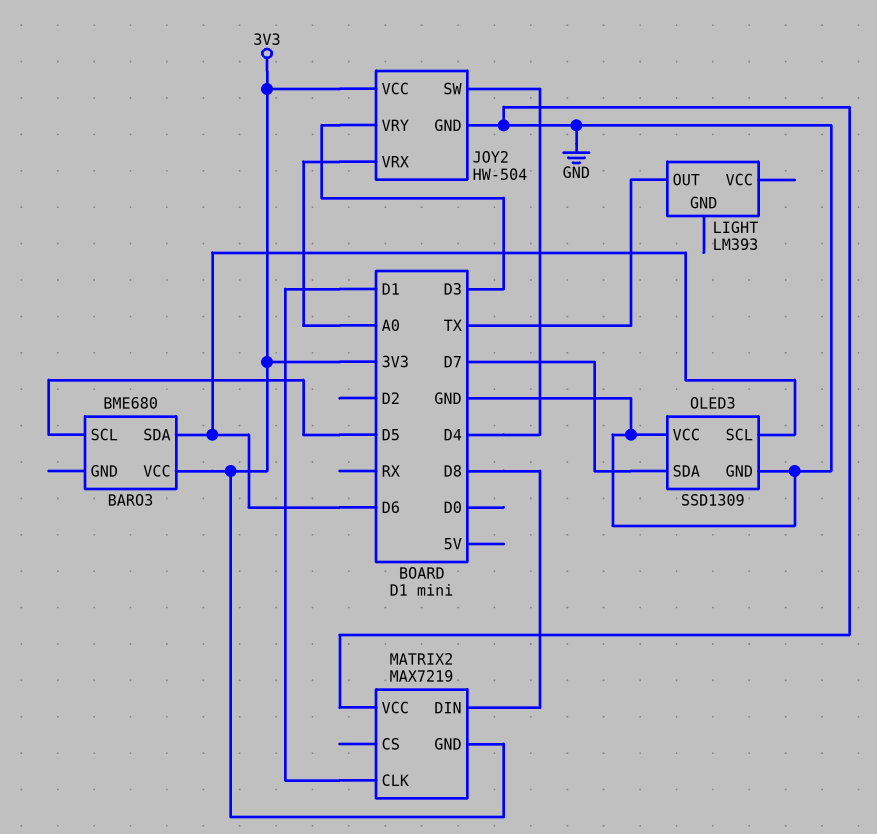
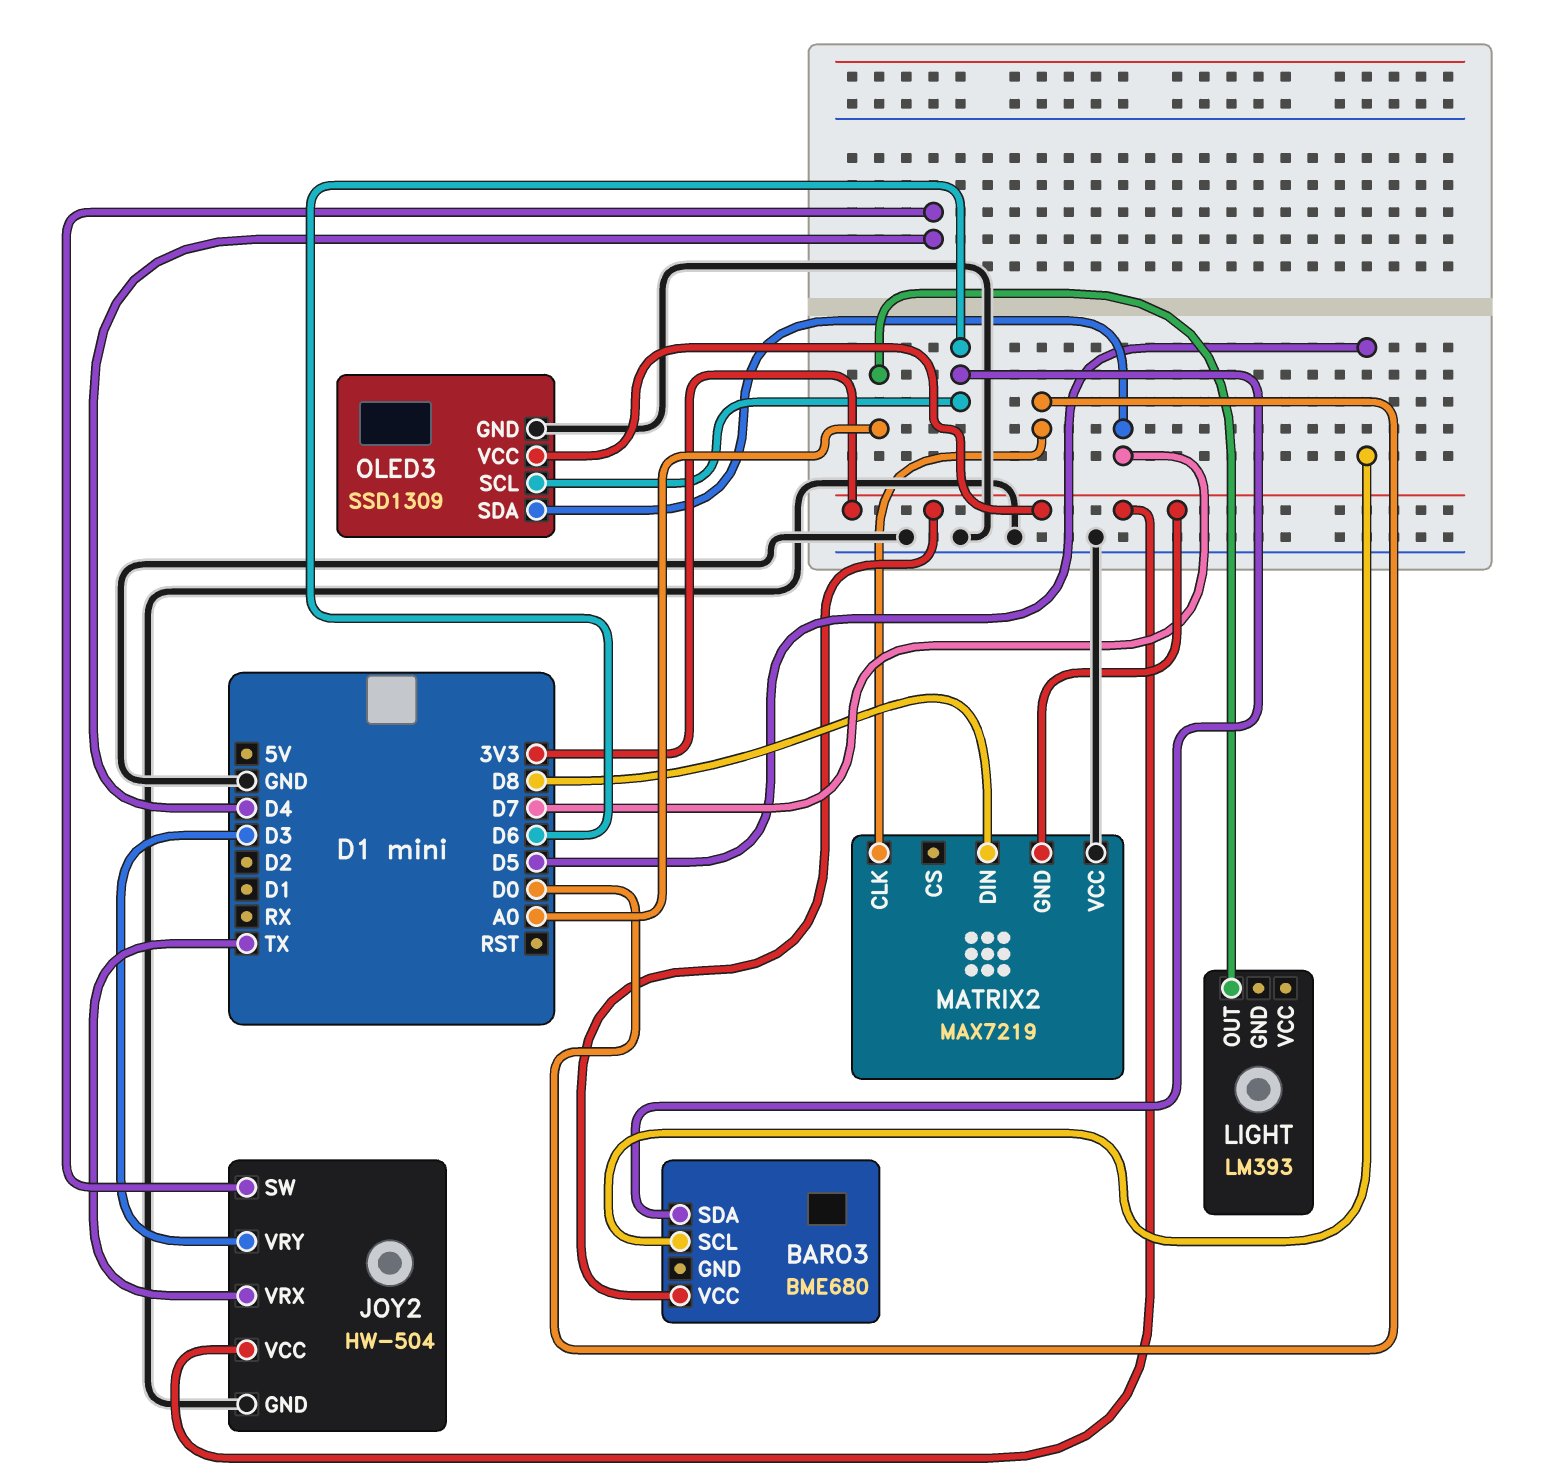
JOY2 pin VRX: A0 -> TX
LIGHT pin OUT: TX -> A0
MATRIX2 pin CLK: D1 -> D0
OLED3 pin VCC: GND -> 3V3

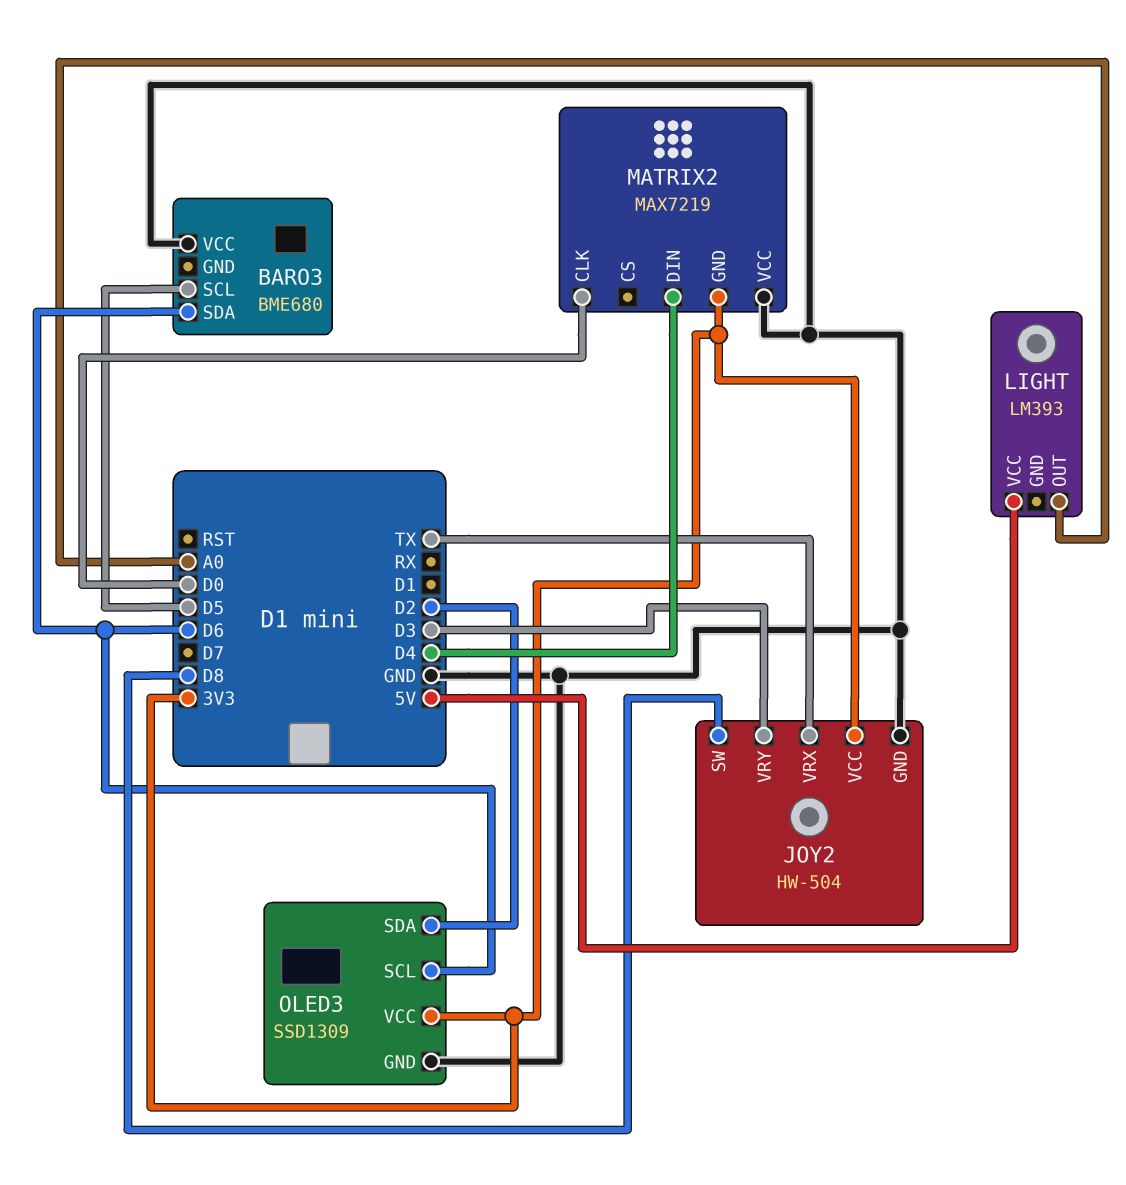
BARO3 pin VCC: 3V3 -> GND
JOY2 pin SW: D4 -> D8
LIGHT pin VCC: none -> 5V
MATRIX2 pin DIN: D8 -> D4
OLED3 pin SDA: D7 -> D2

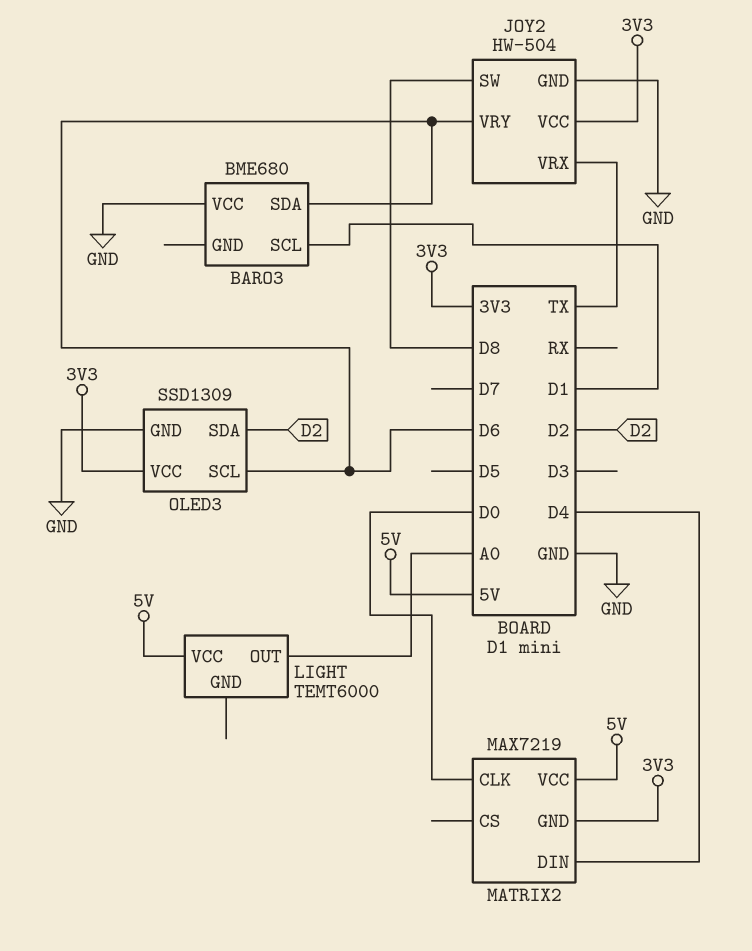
BARO3 pin SCL: D5 -> D1
JOY2 pin VRY: D3 -> D6
LIGHT: LM393 -> TEMT6000
MATRIX2 pin VCC: GND -> 5V

